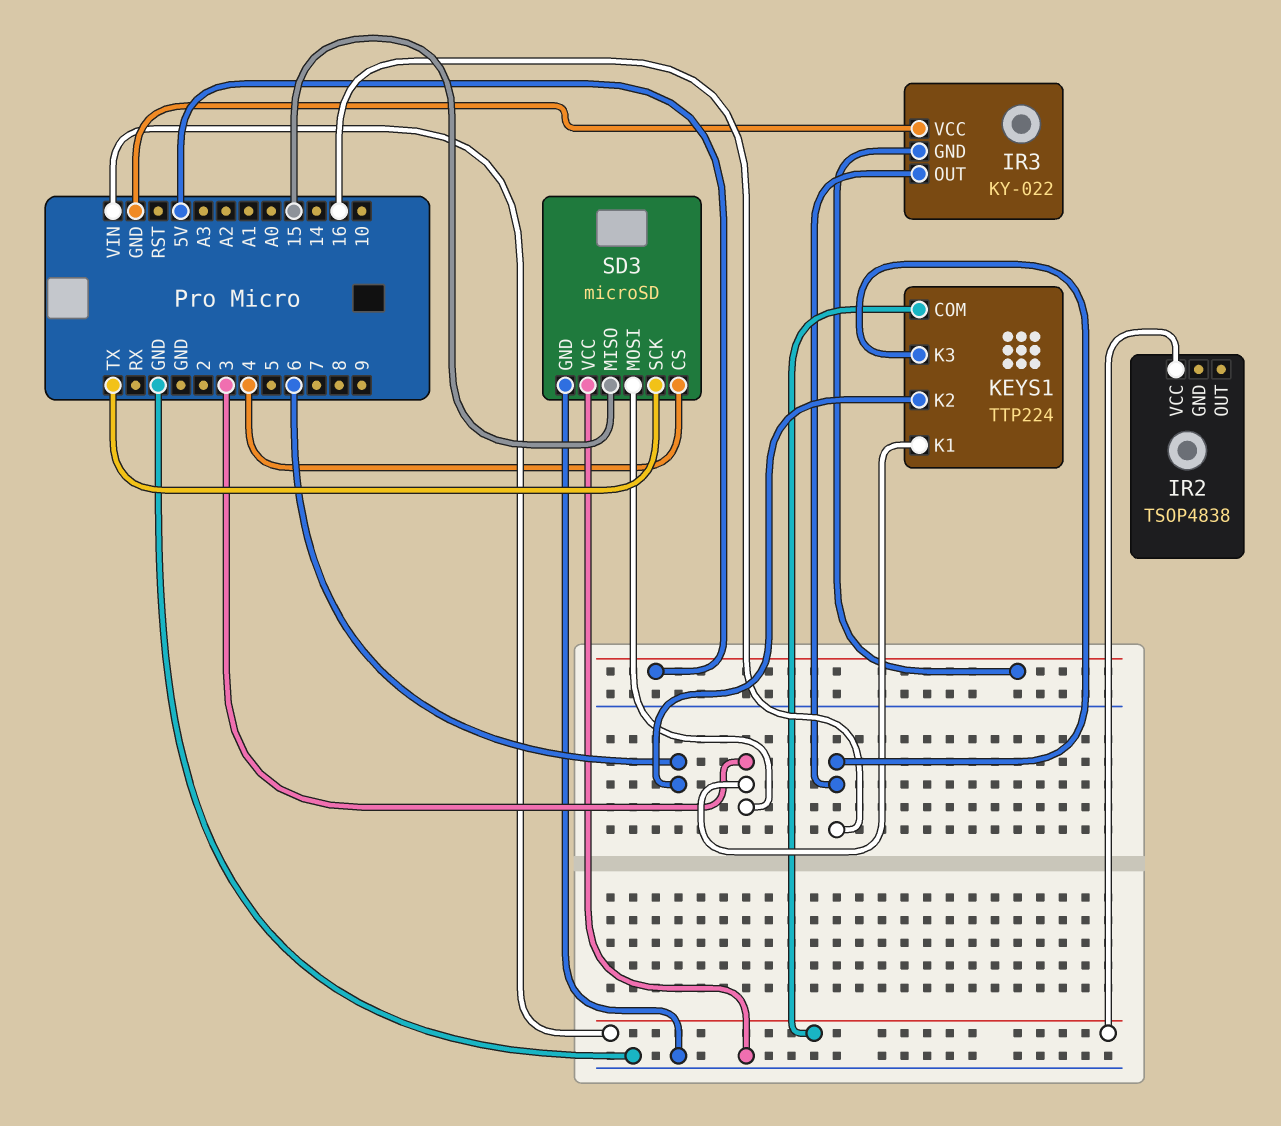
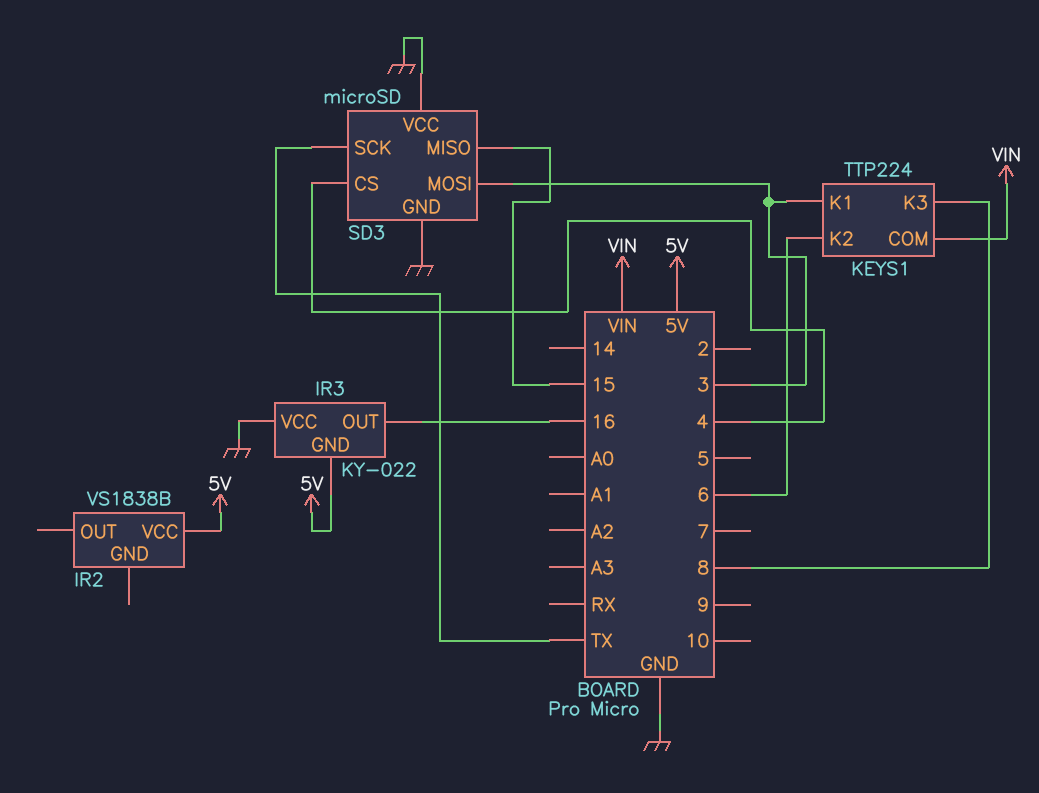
IR2: TSOP4838 -> VS1838B
IR2 pin VCC: VIN -> 5V
KEYS1 pin K3: 16 -> 8

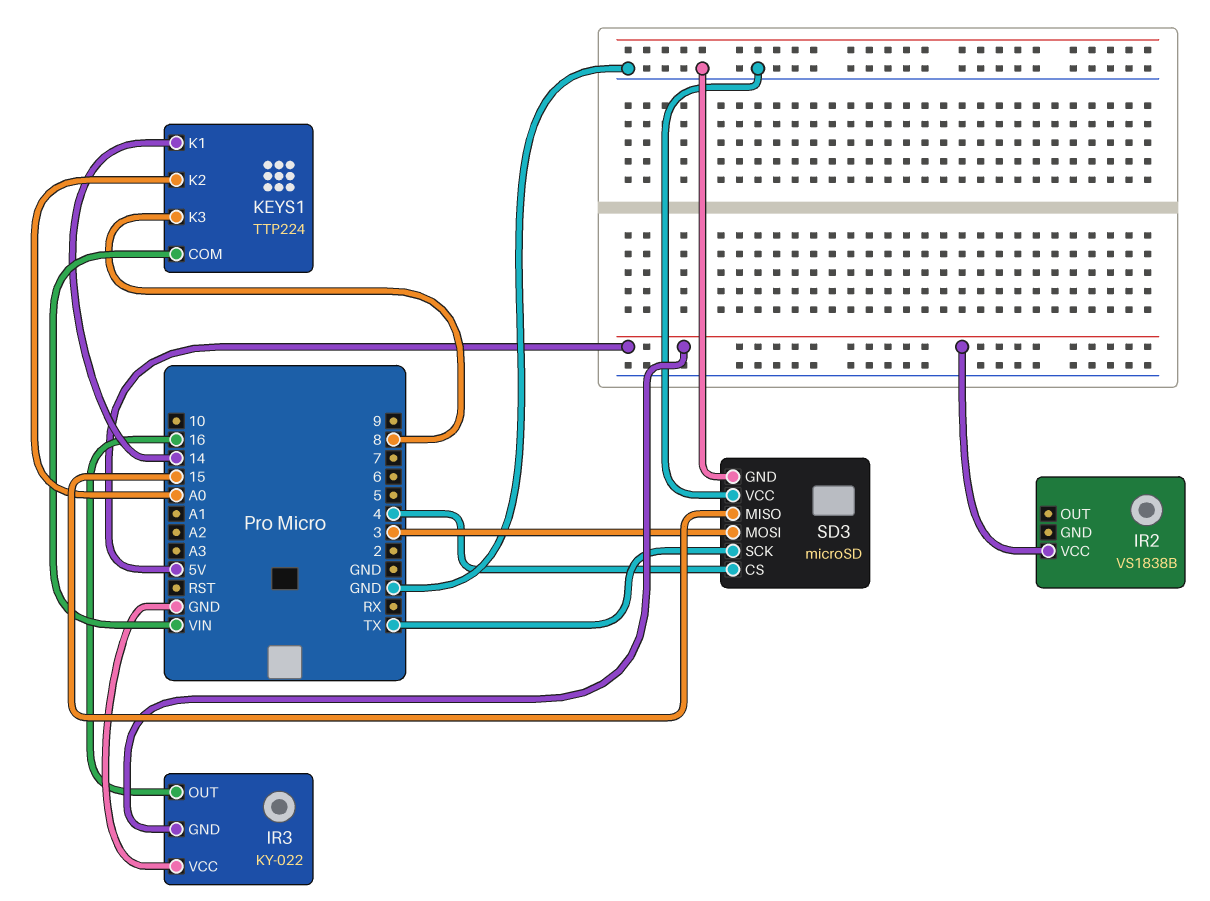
KEYS1 pin K1: 3 -> 14
KEYS1 pin K2: 6 -> A0

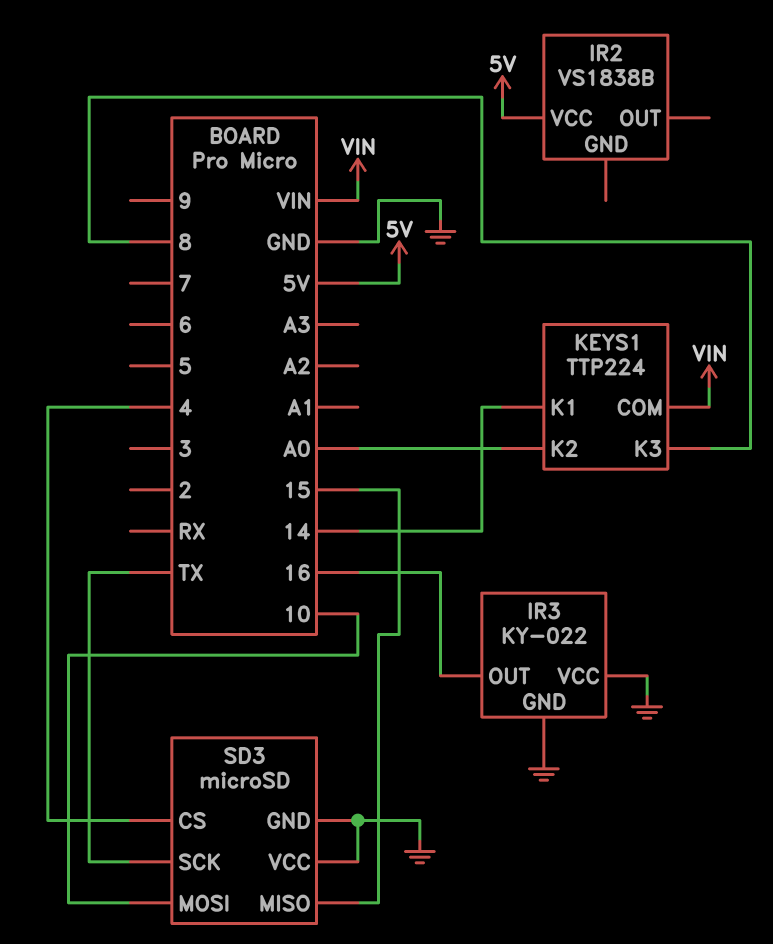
IR3 pin GND: 5V -> GND
SD3 pin MOSI: 3 -> 10

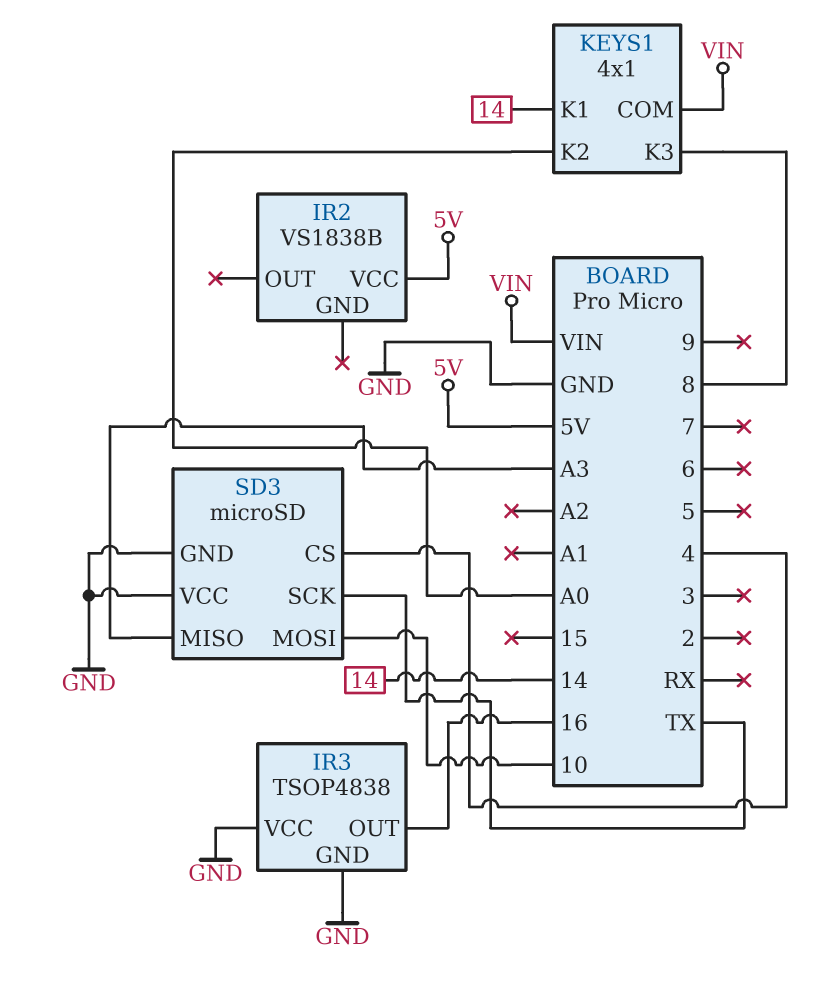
IR3: KY-022 -> TSOP4838
KEYS1: TTP224 -> 4x1
SD3 pin MISO: 15 -> A3

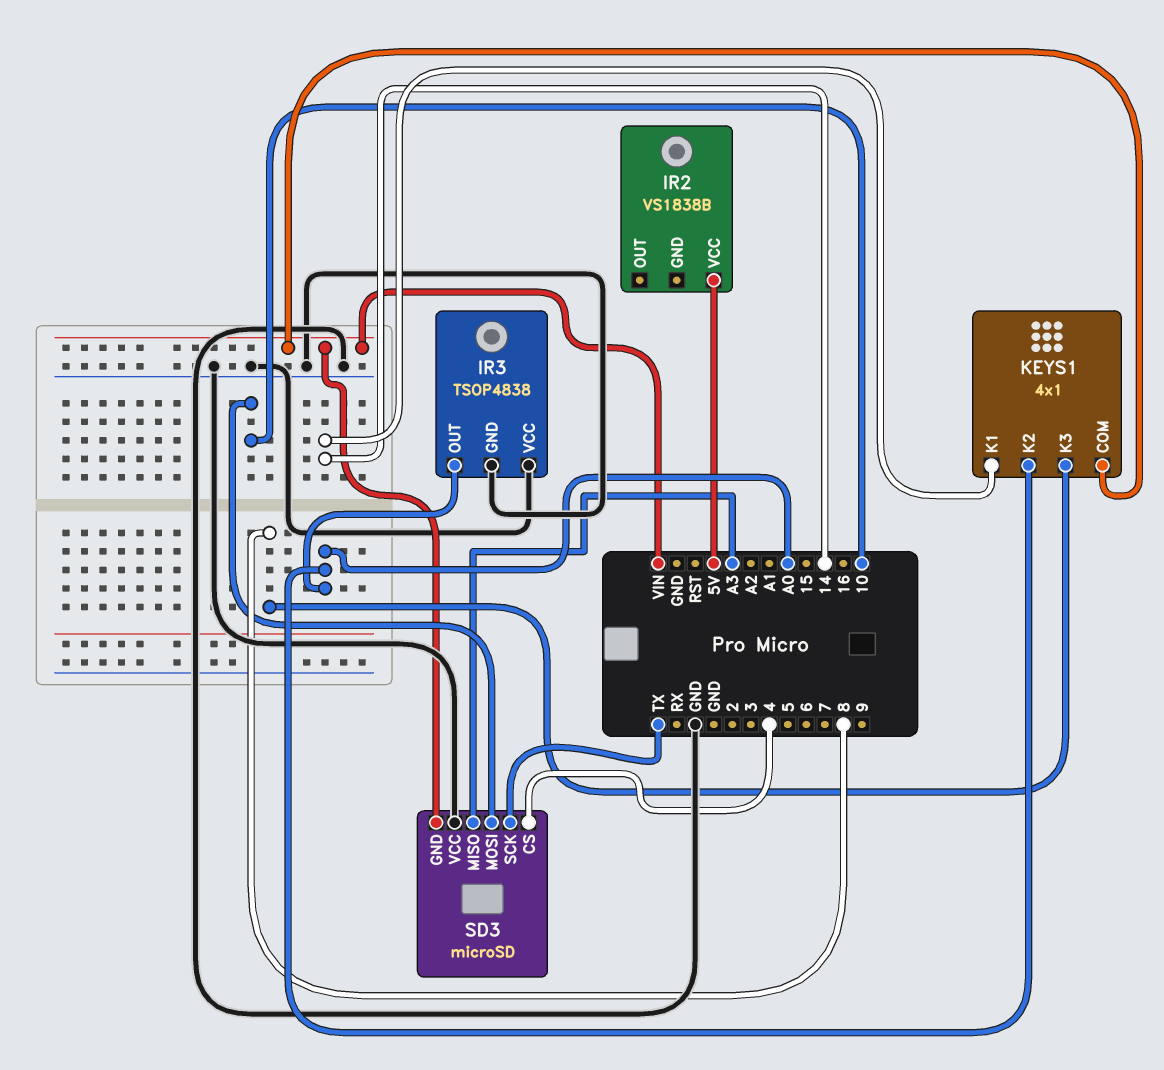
IR3 pin OUT: 16 -> A0
SD3 pin GND: GND -> VIN

